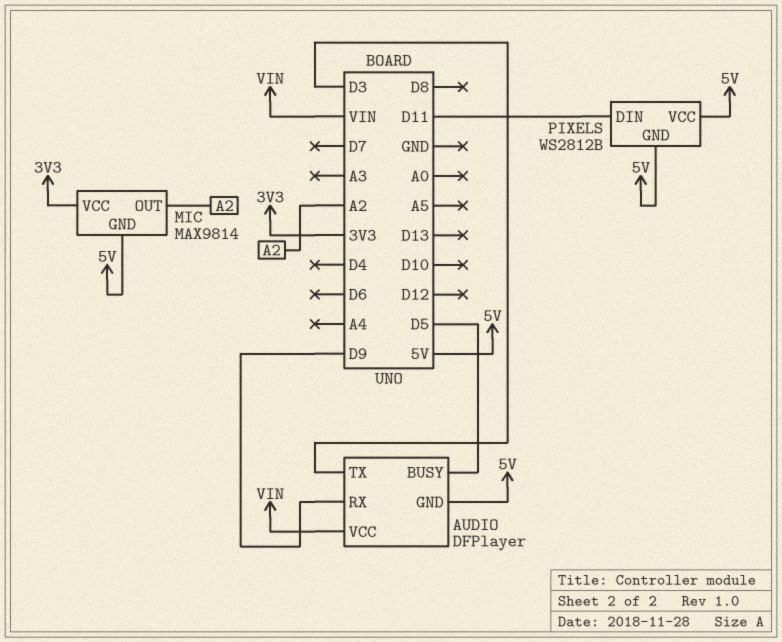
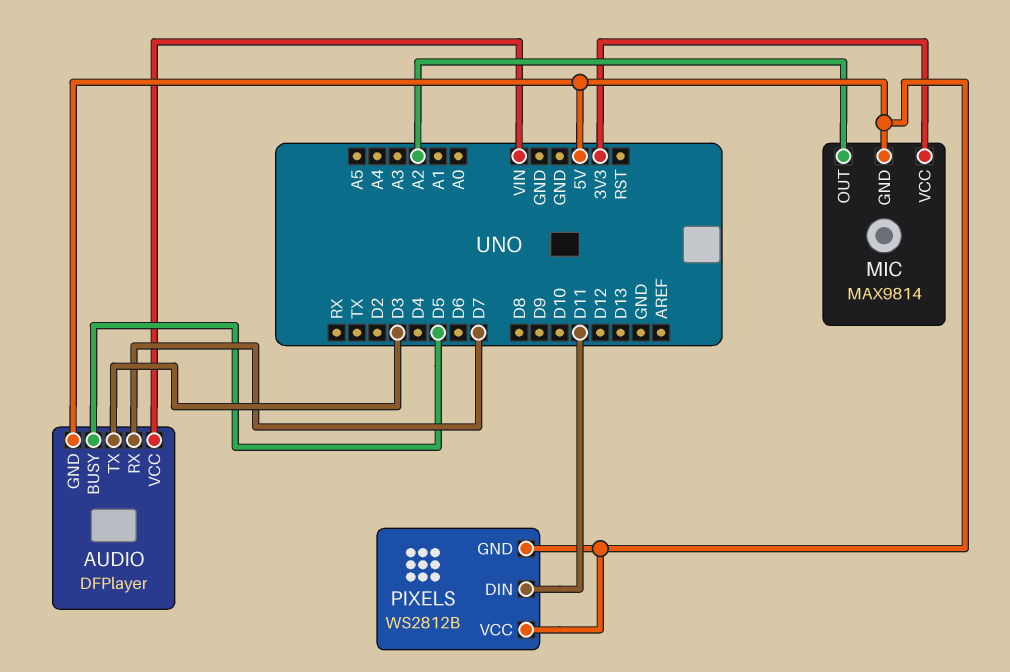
AUDIO pin RX: D9 -> D7

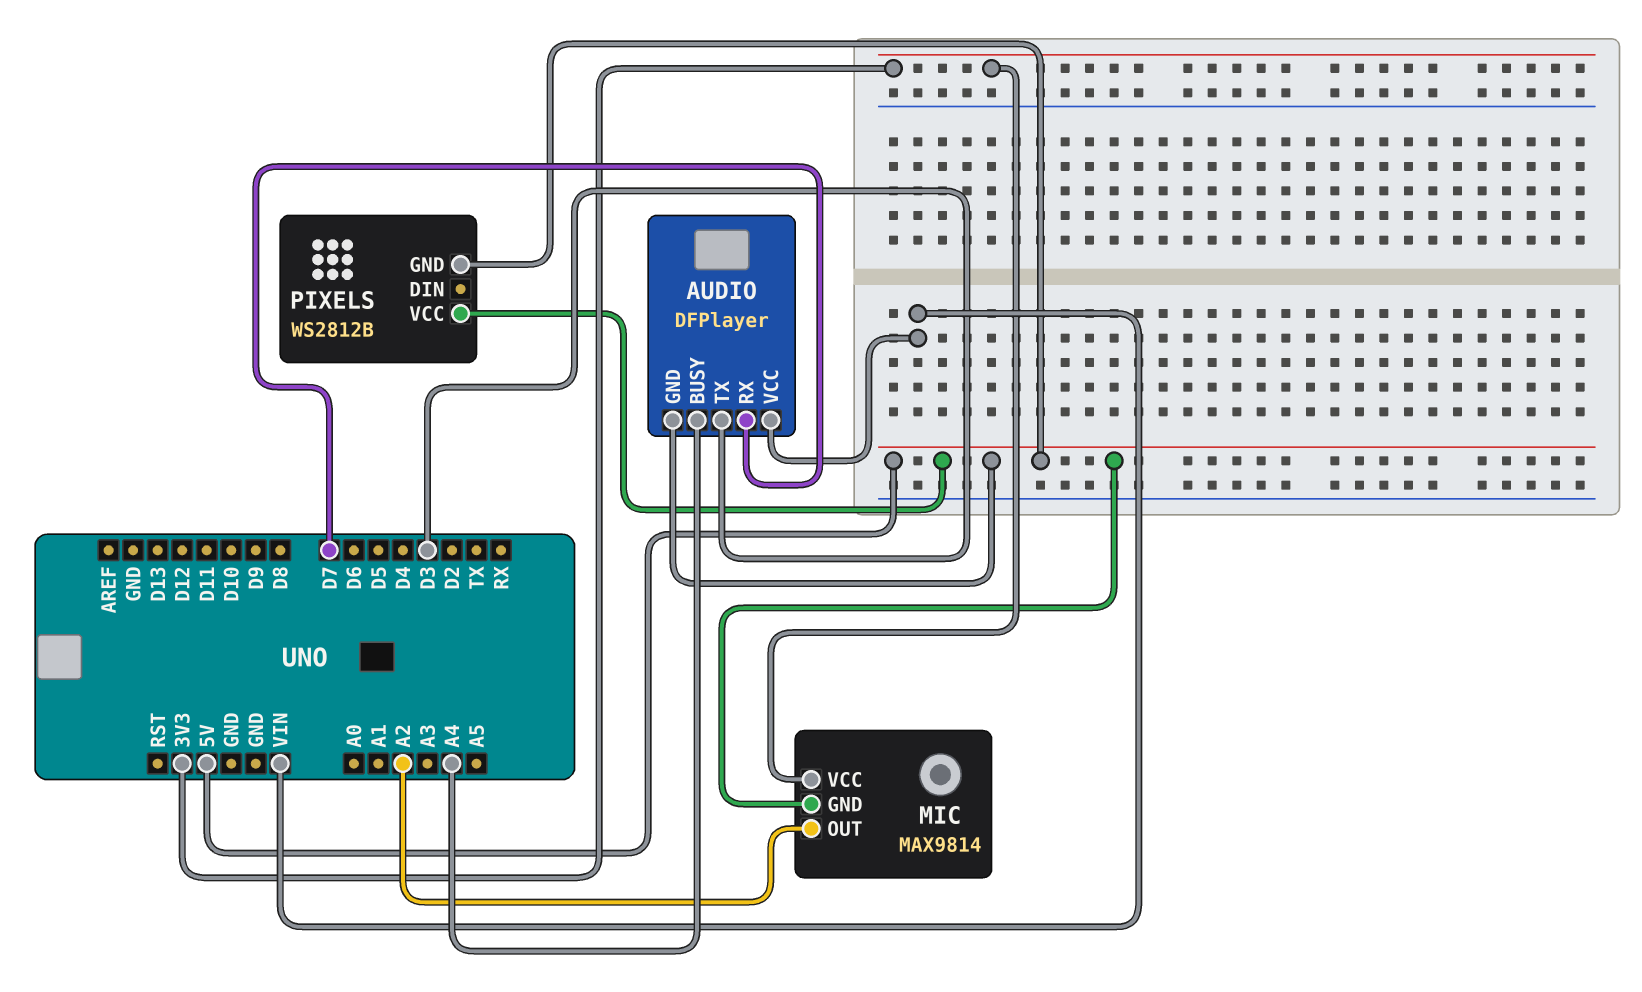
AUDIO pin BUSY: D5 -> A4
PIXELS pin DIN: D11 -> none

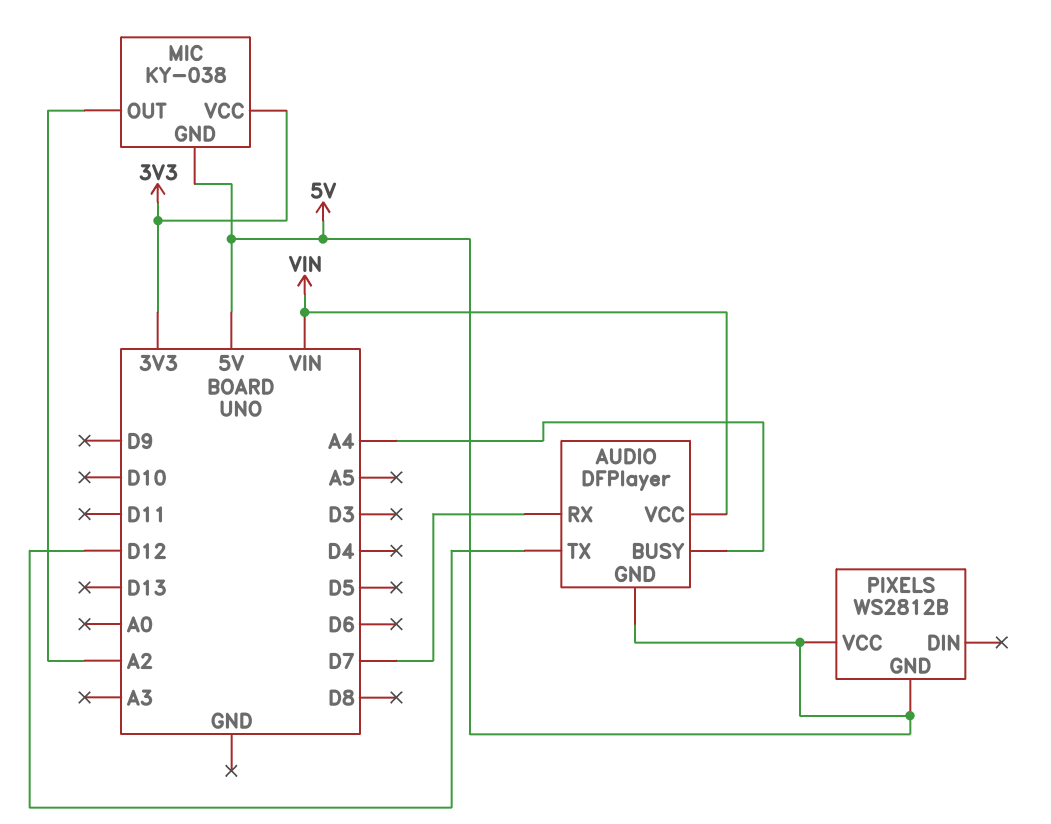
AUDIO pin TX: D3 -> D12
MIC: MAX9814 -> KY-038

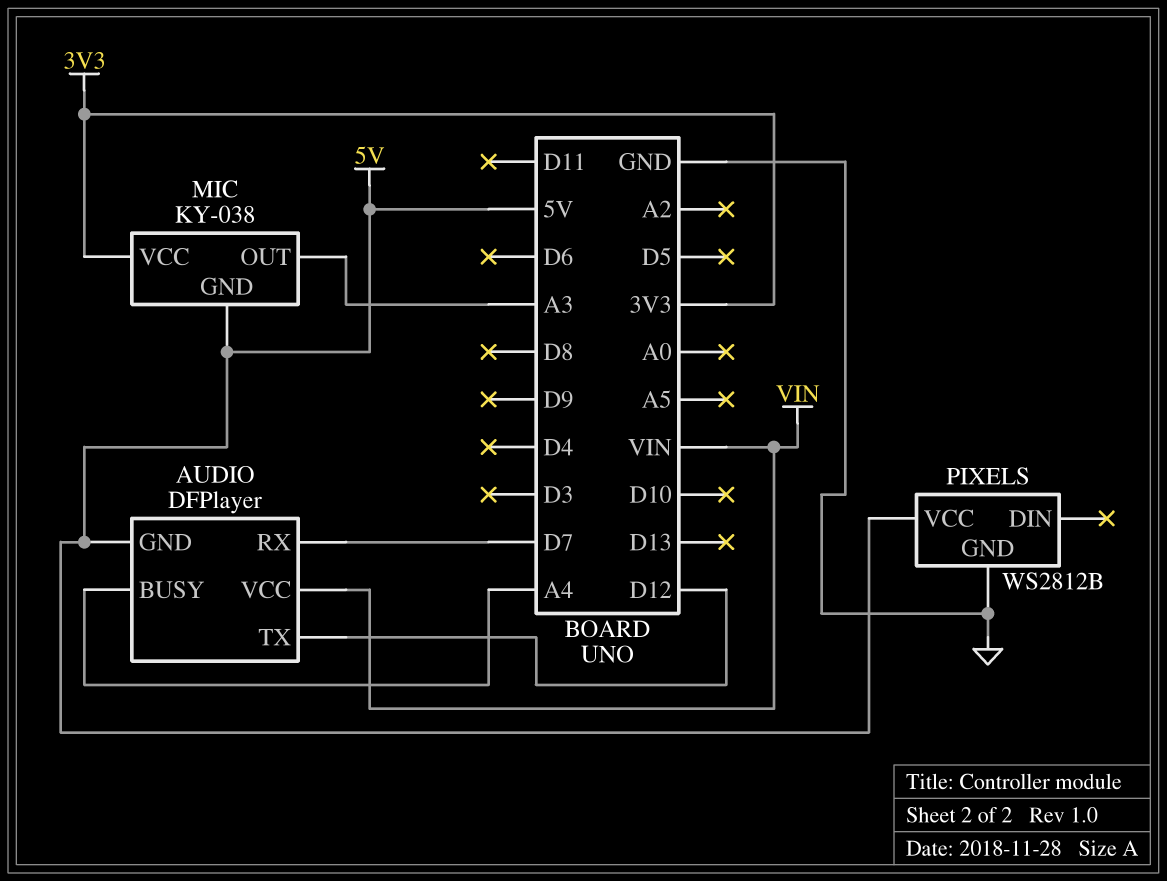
MIC pin OUT: A2 -> A3
PIXELS pin GND: 5V -> GND

